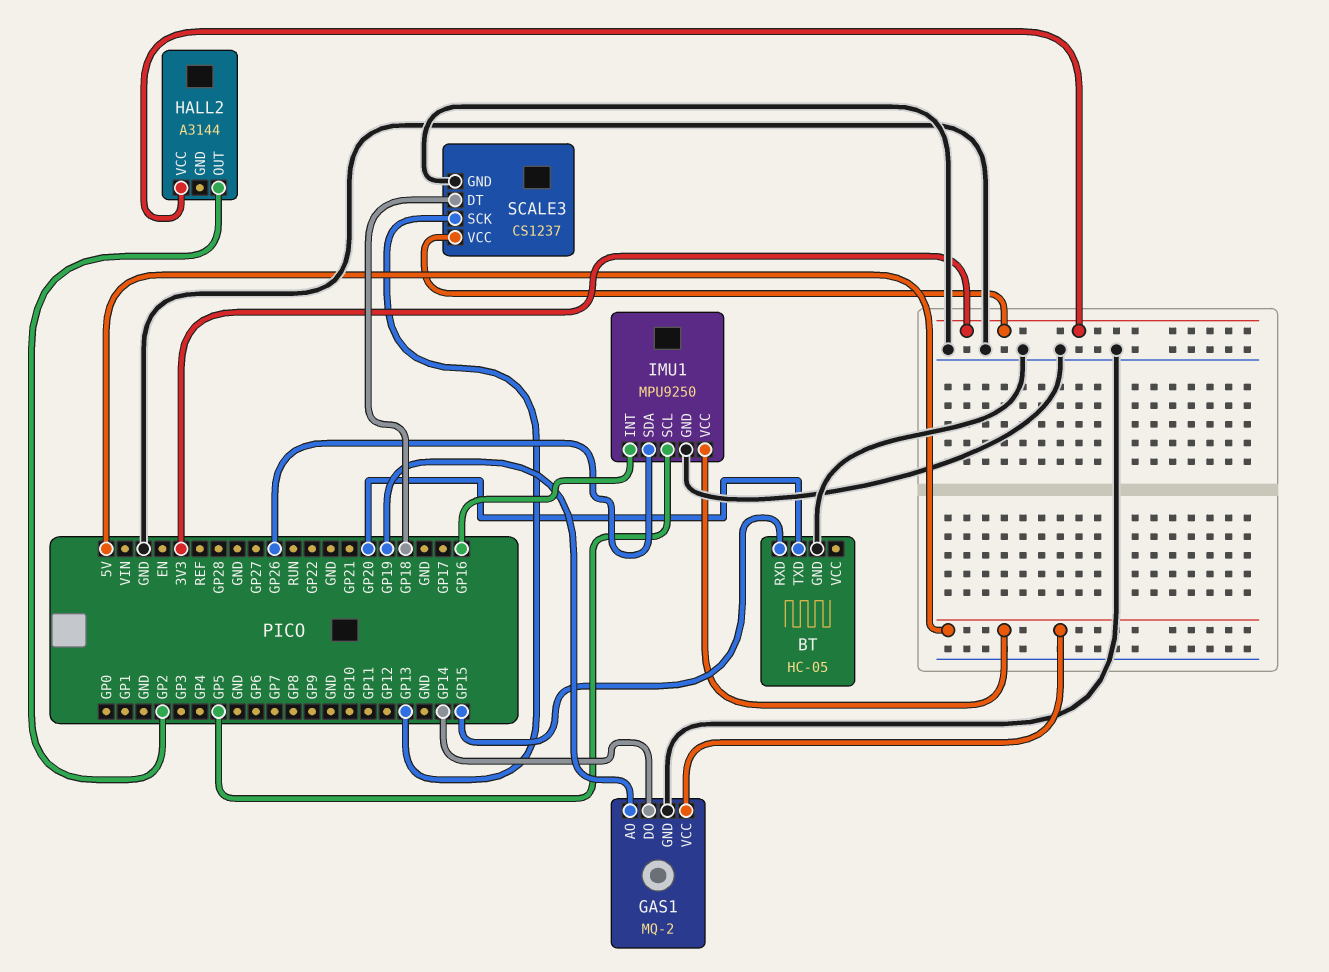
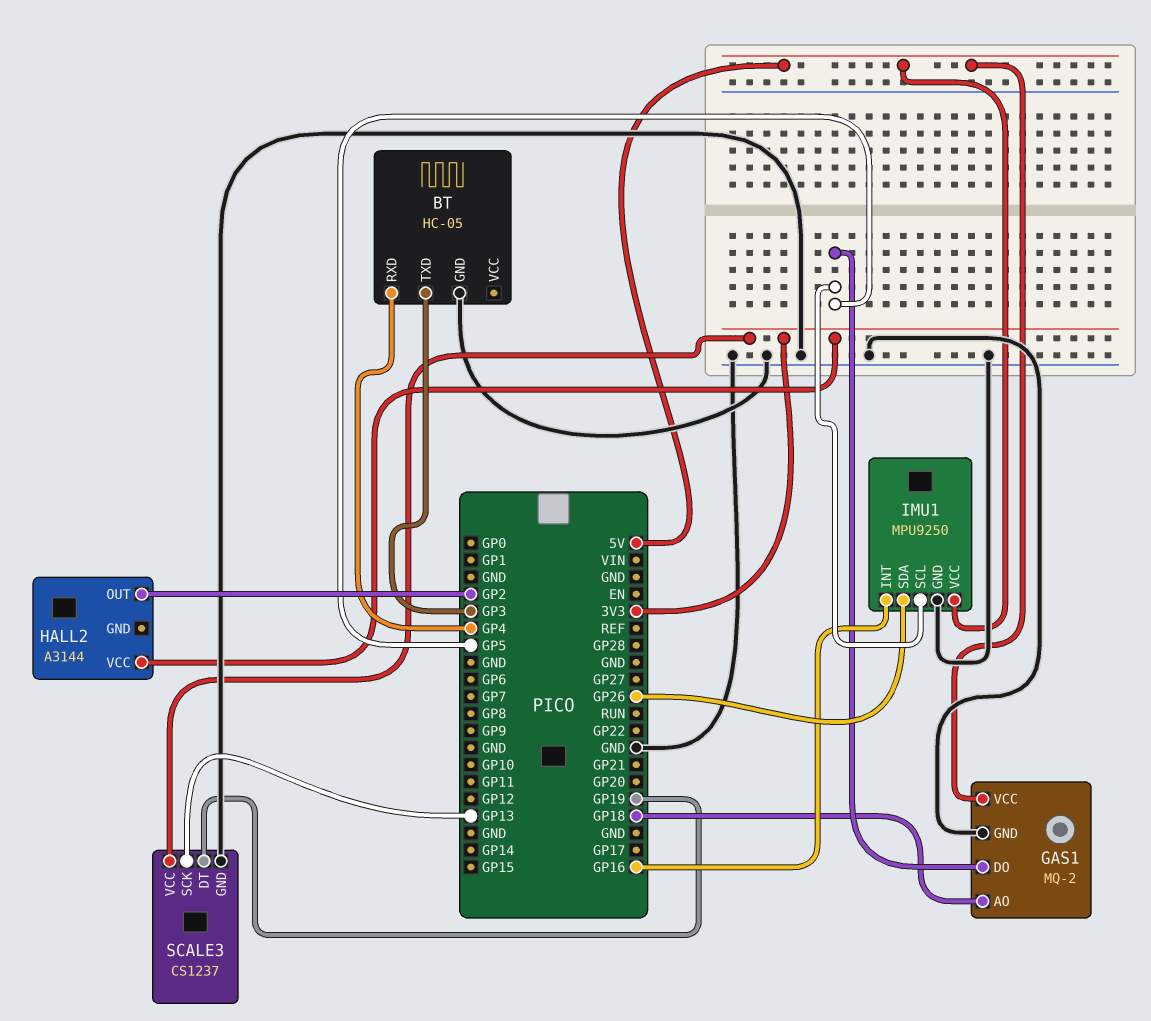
BT pin RXD: GP15 -> GP4
BT pin TXD: GP20 -> GP3
GAS1 pin AO: GP19 -> GP18
GAS1 pin DO: GP14 -> GP5
SCALE3 pin DT: GP18 -> GP19

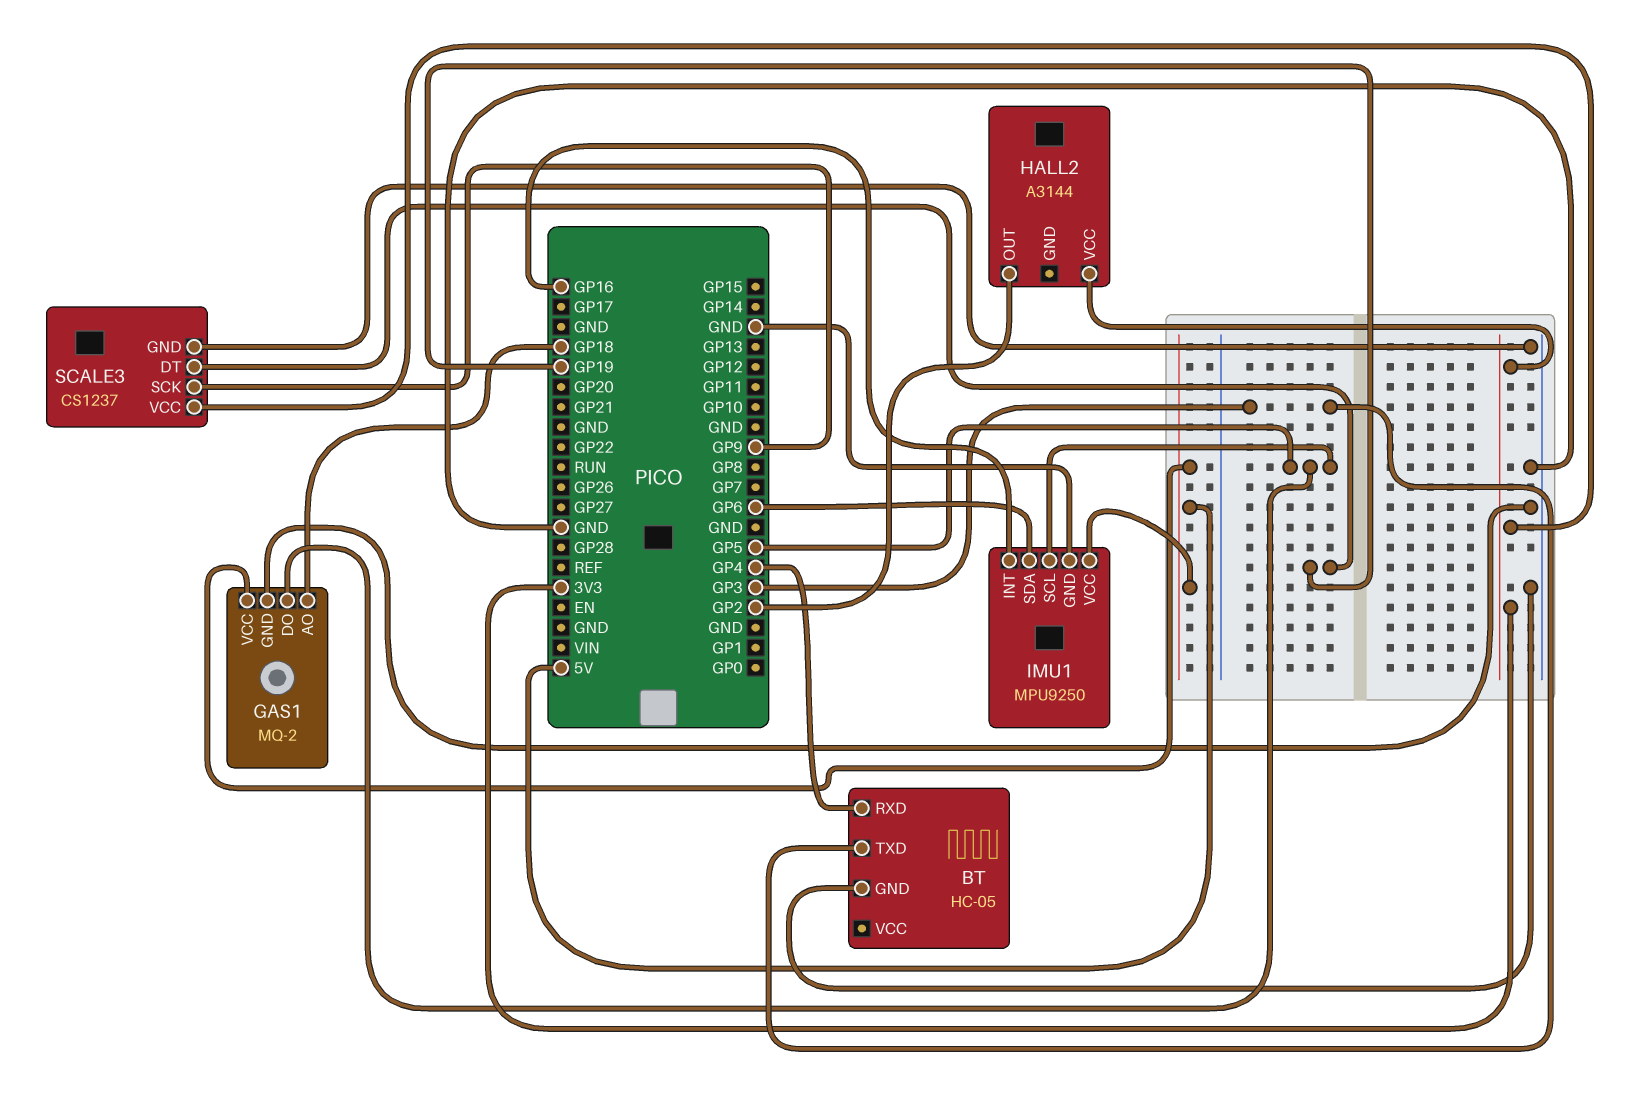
IMU1 pin SDA: GP26 -> GP6
SCALE3 pin SCK: GP13 -> GP9

